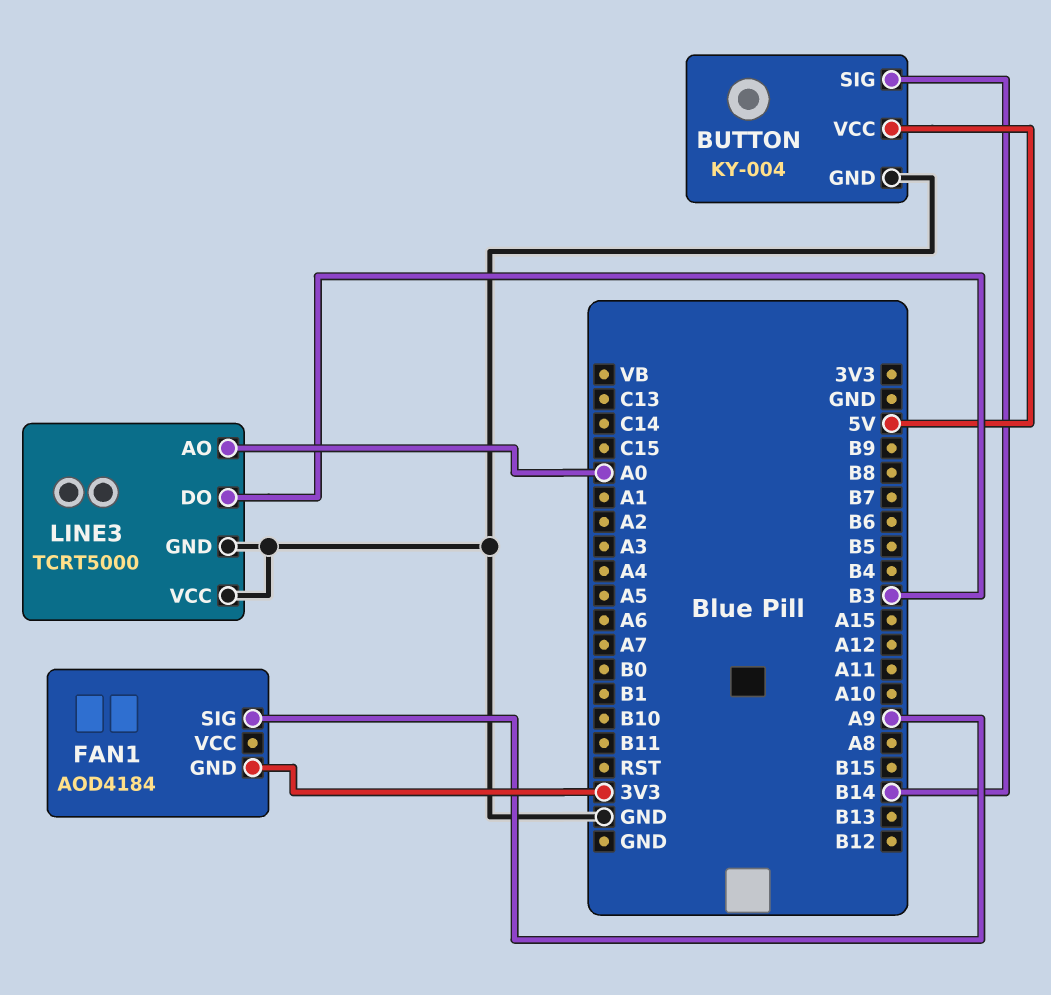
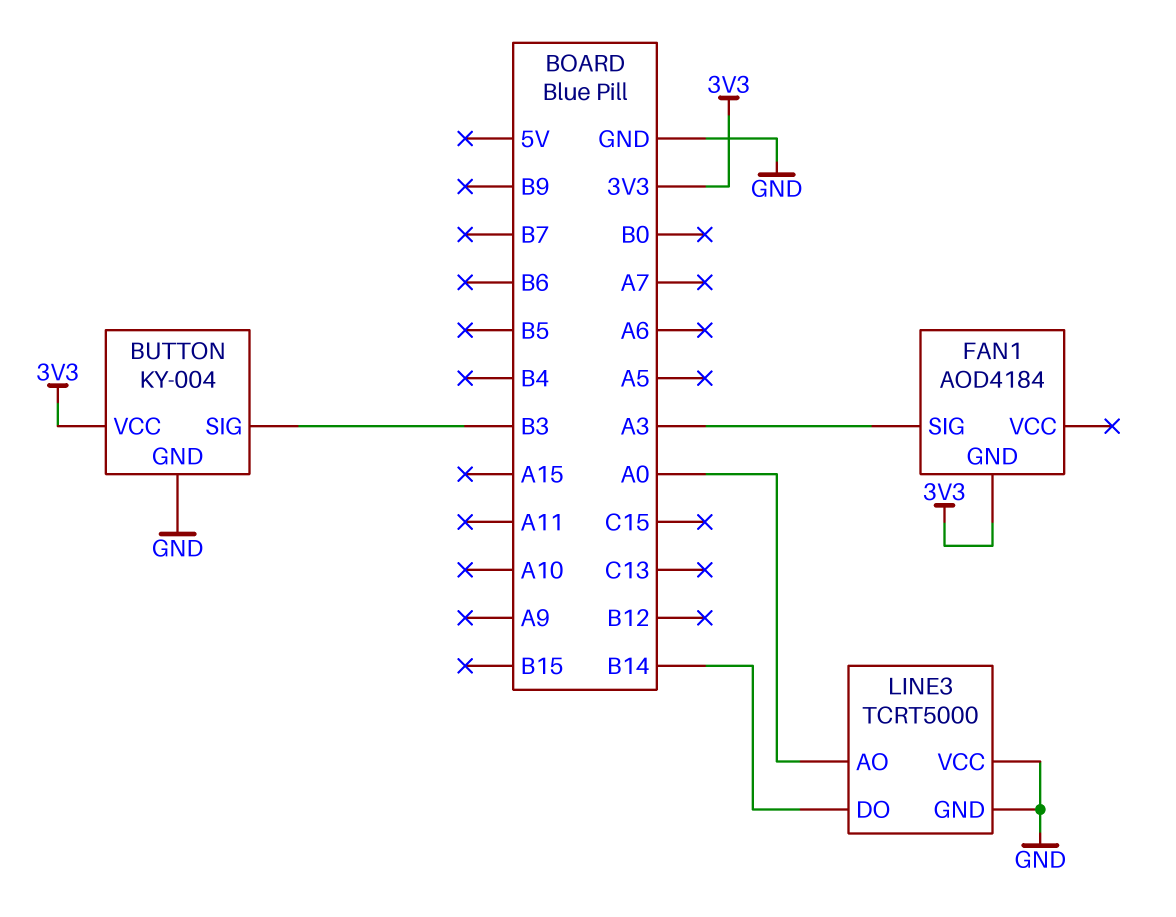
BUTTON pin SIG: B14 -> B3
BUTTON pin VCC: 5V -> 3V3
FAN1 pin SIG: A9 -> A3
LINE3 pin DO: B3 -> B14

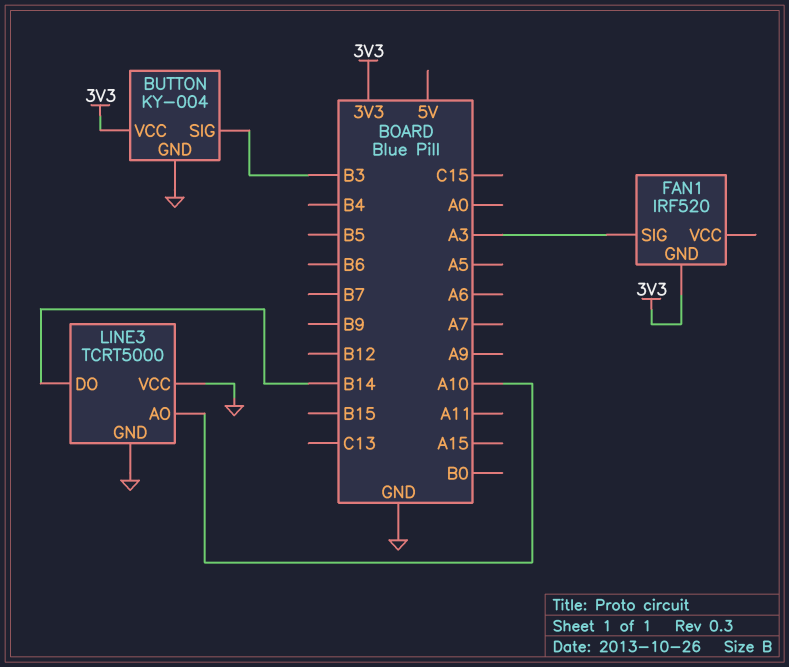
FAN1: AOD4184 -> IRF520
LINE3 pin AO: A0 -> A10

